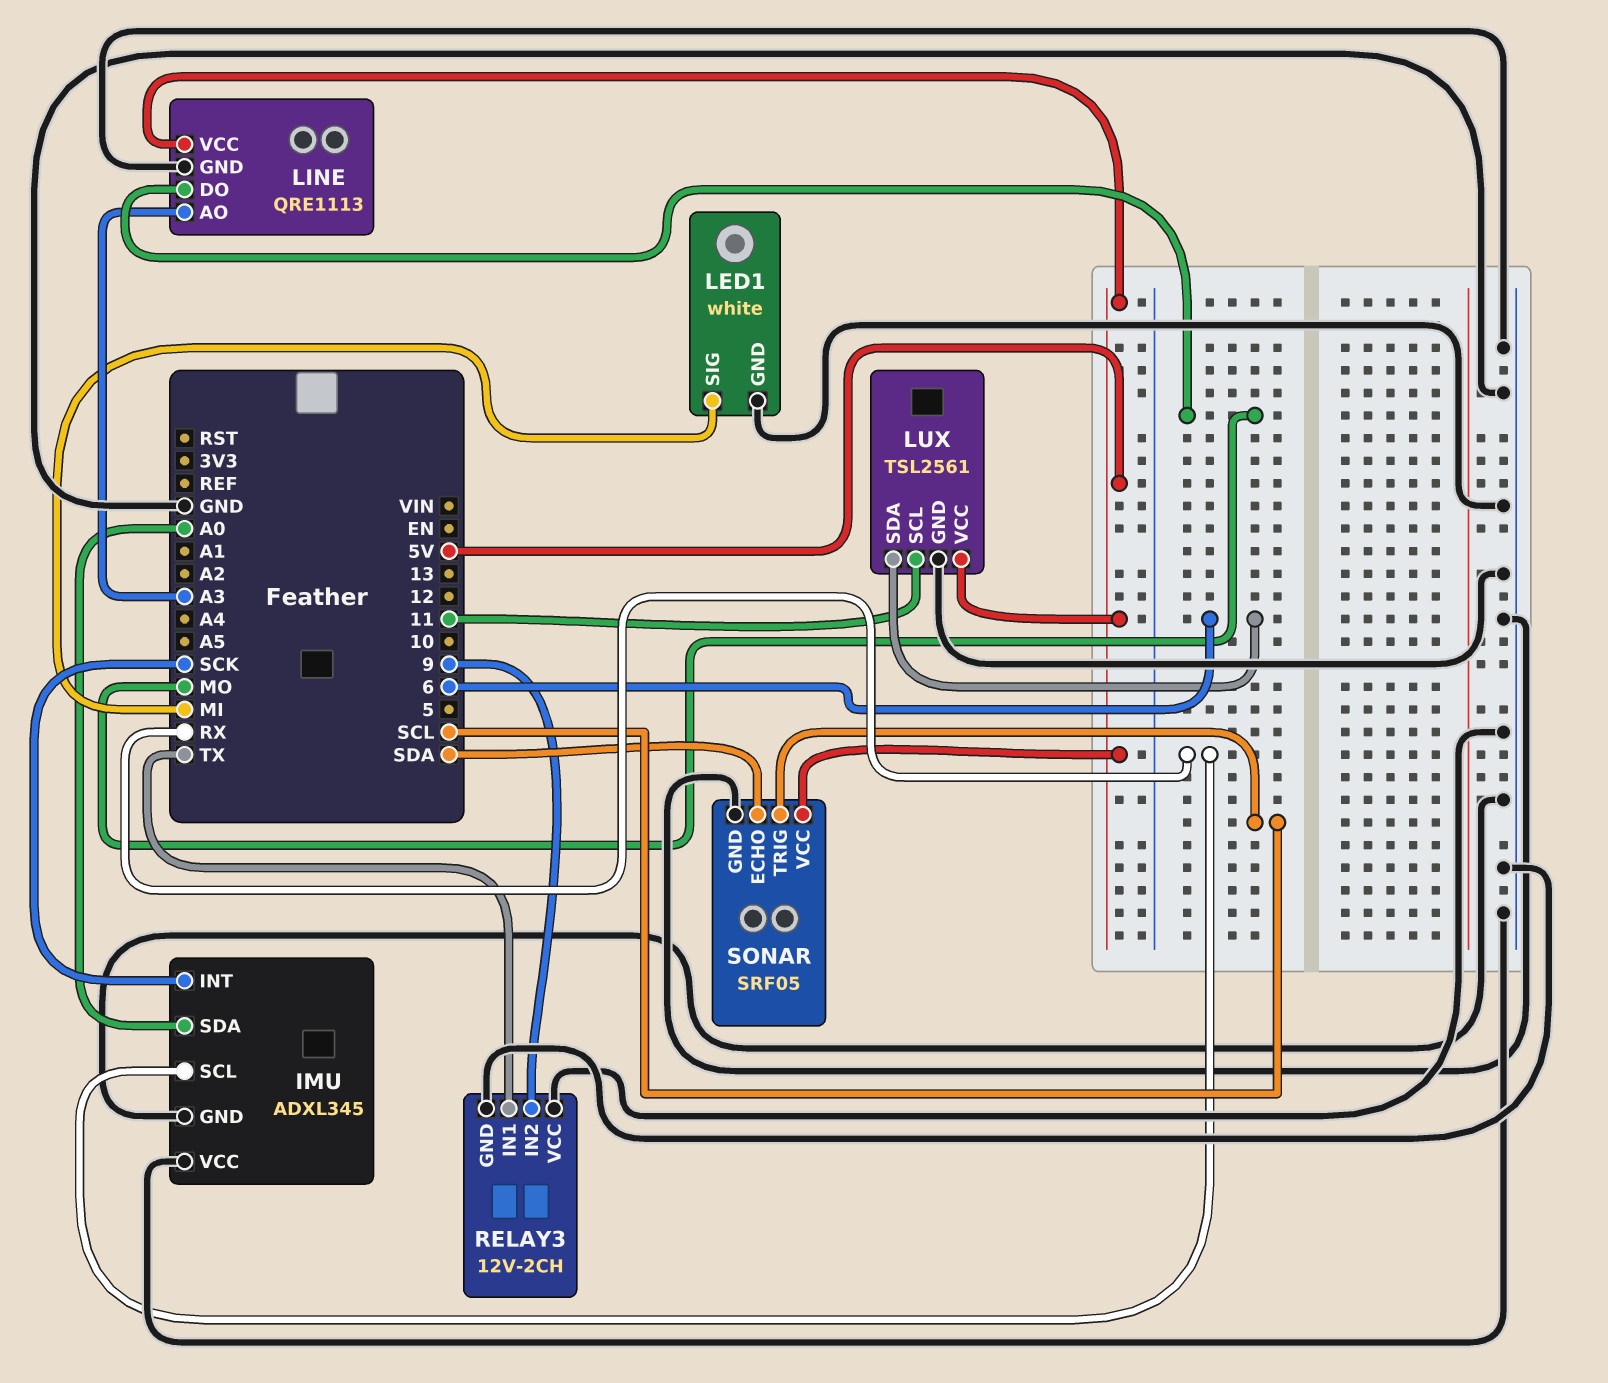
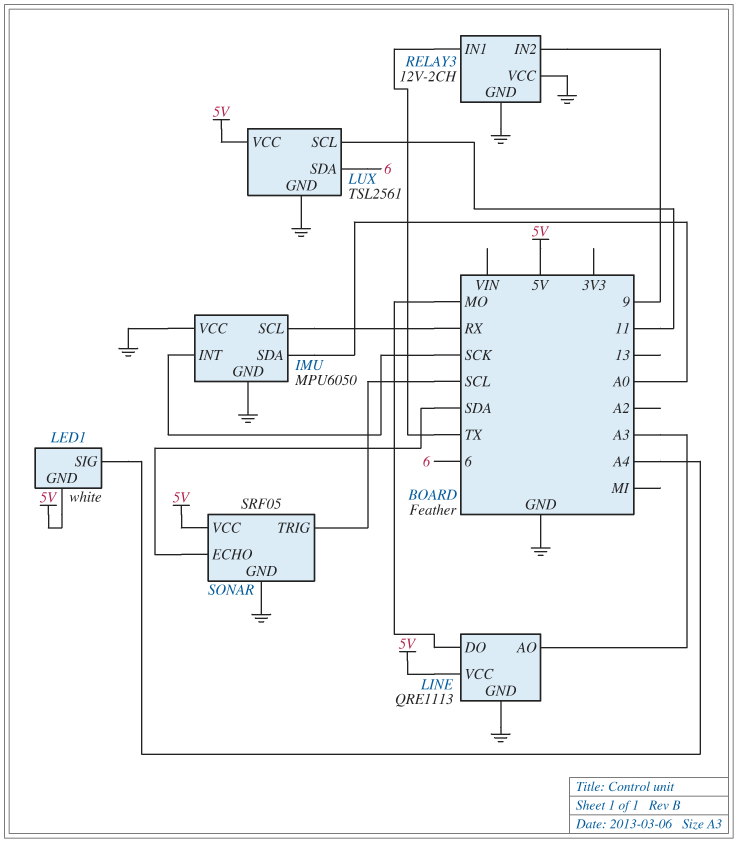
IMU: ADXL345 -> MPU6050
LED1 pin GND: GND -> 5V
LED1 pin SIG: MI -> A4

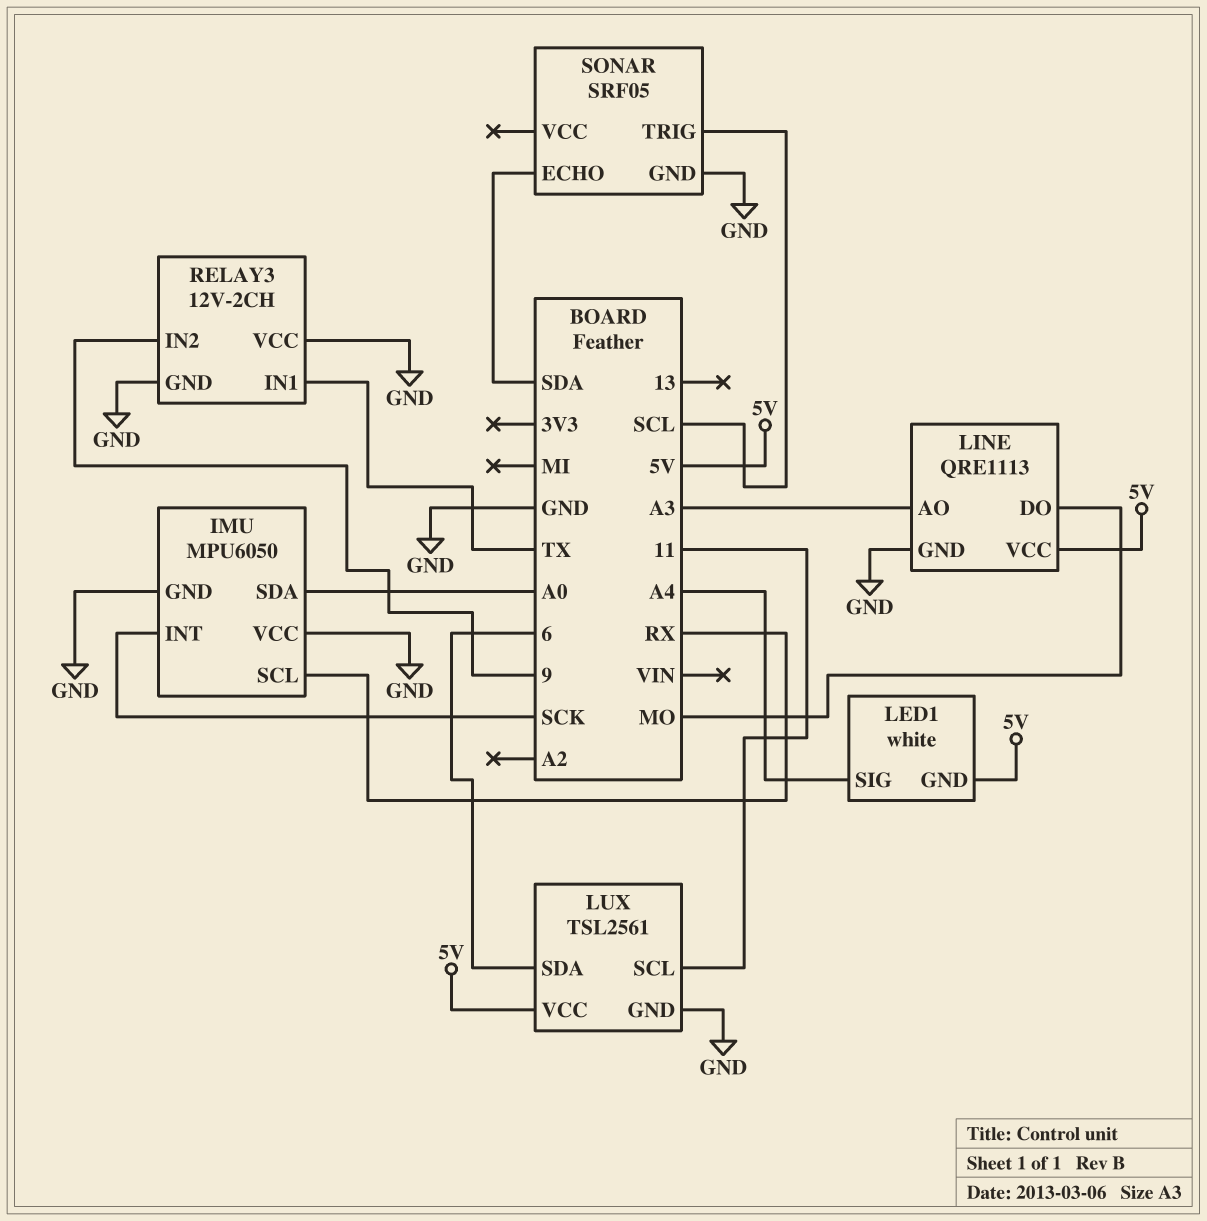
SONAR pin VCC: 5V -> none

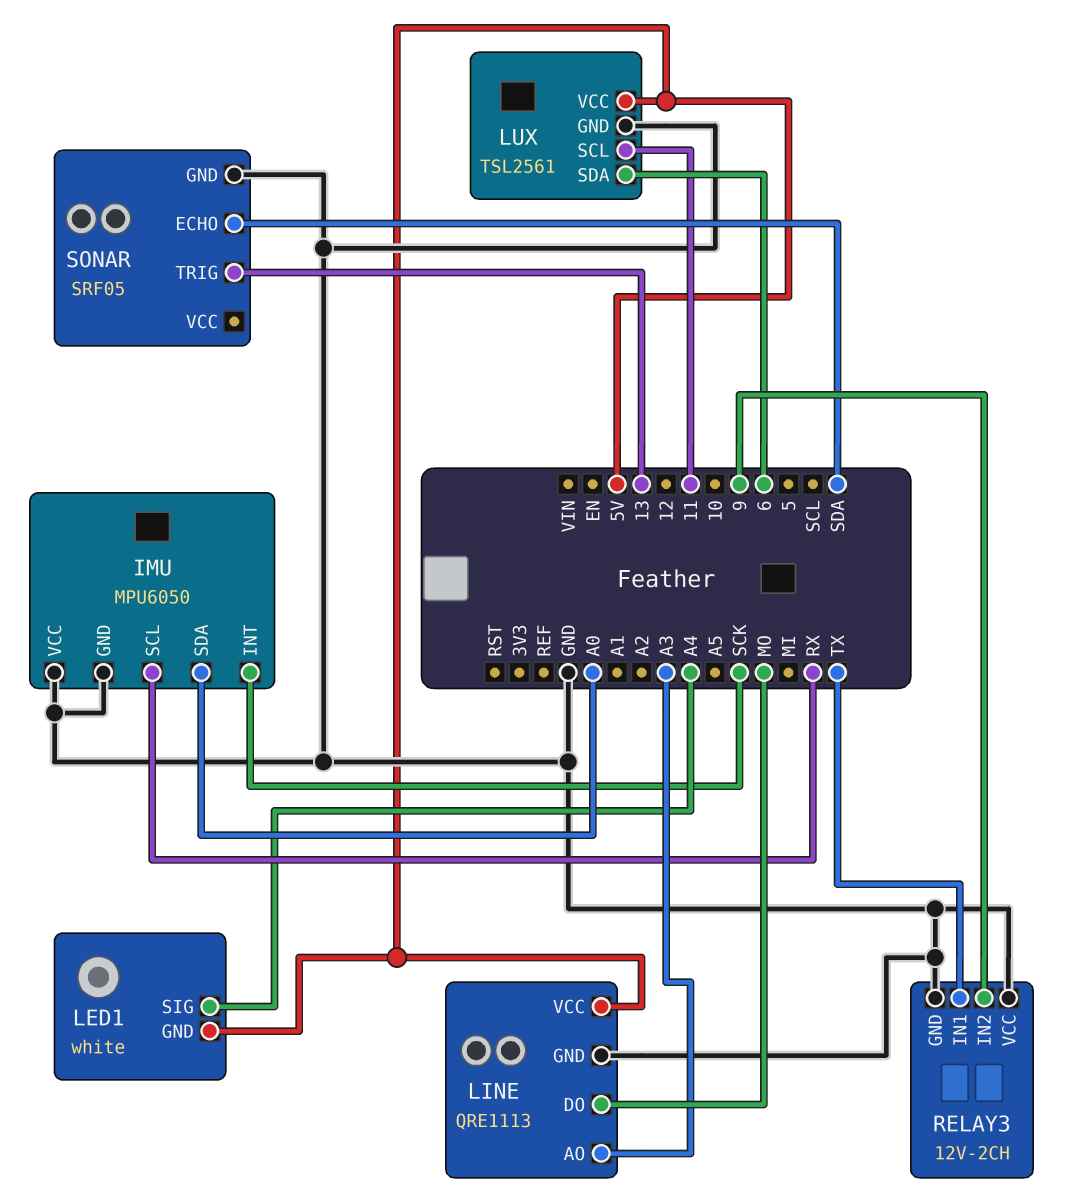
SONAR pin TRIG: SCL -> 13

